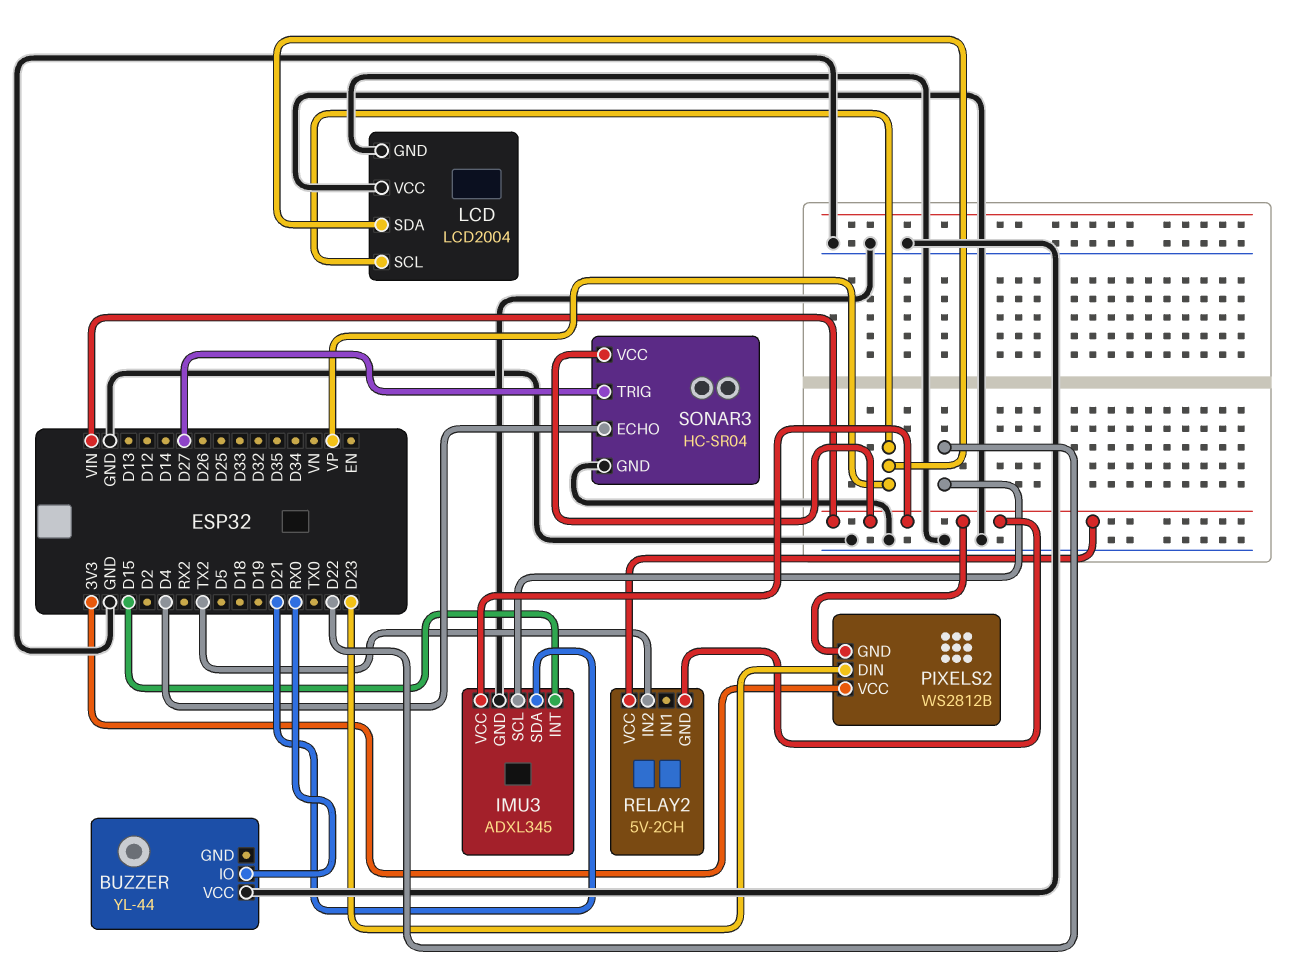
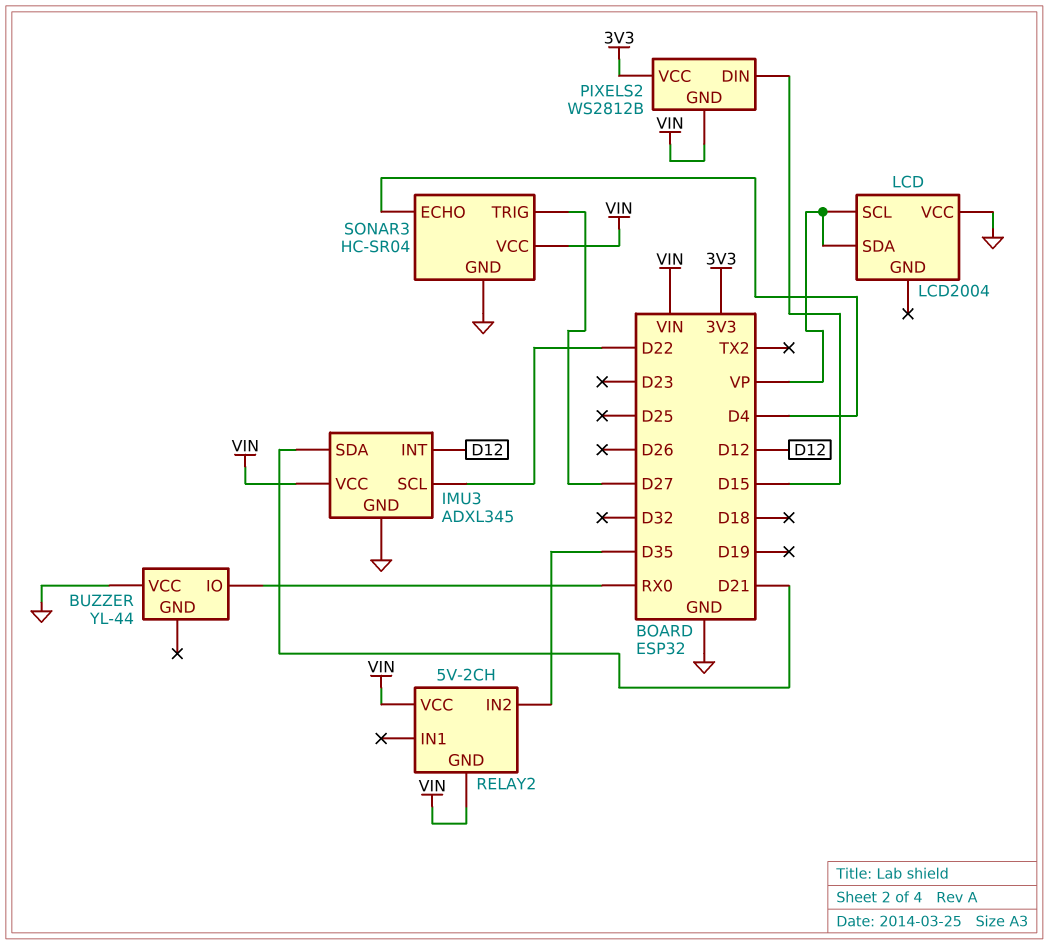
IMU3 pin INT: D15 -> D12
LCD pin GND: GND -> none
PIXELS2 pin DIN: D23 -> D15
RELAY2 pin IN2: TX2 -> D35

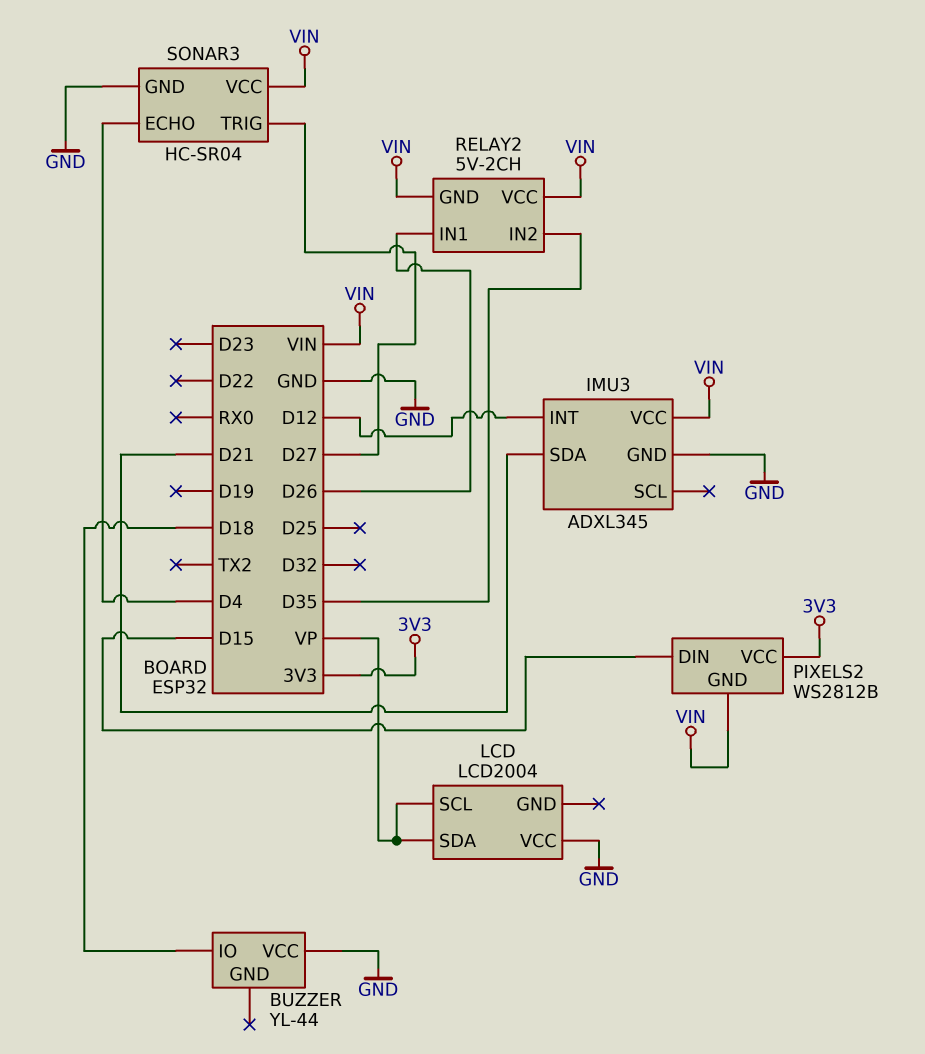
BUZZER pin IO: RX0 -> D18
IMU3 pin SCL: D22 -> none
RELAY2 pin IN1: none -> D26

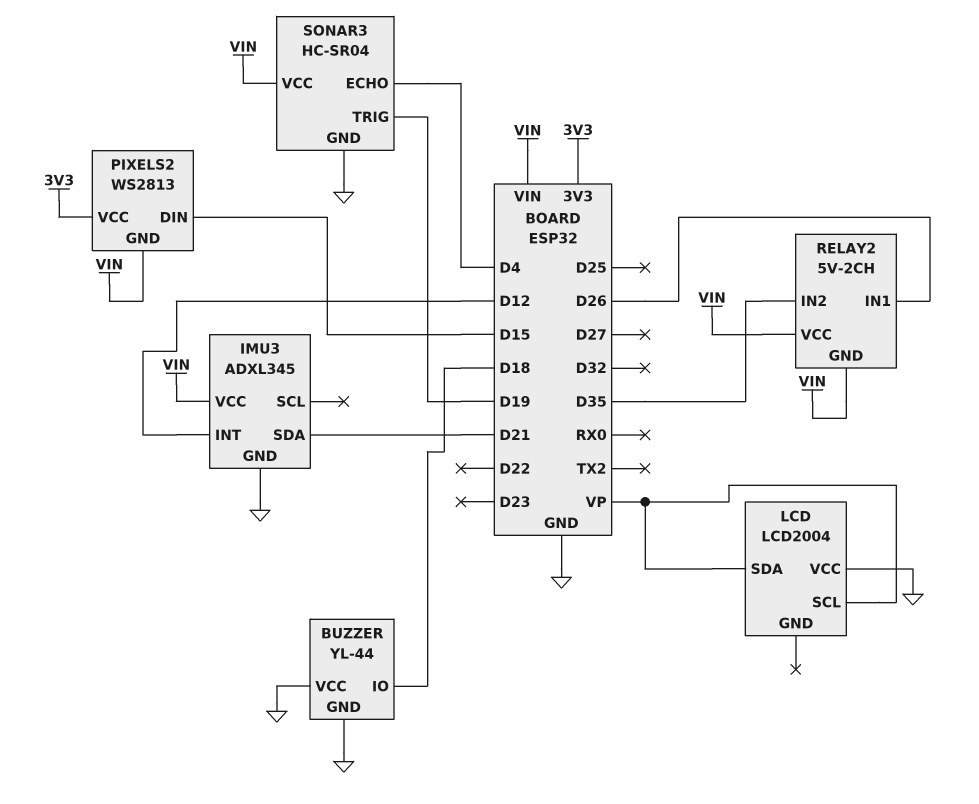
BUZZER pin GND: none -> GND
PIXELS2: WS2812B -> WS2813
SONAR3 pin TRIG: D27 -> D19

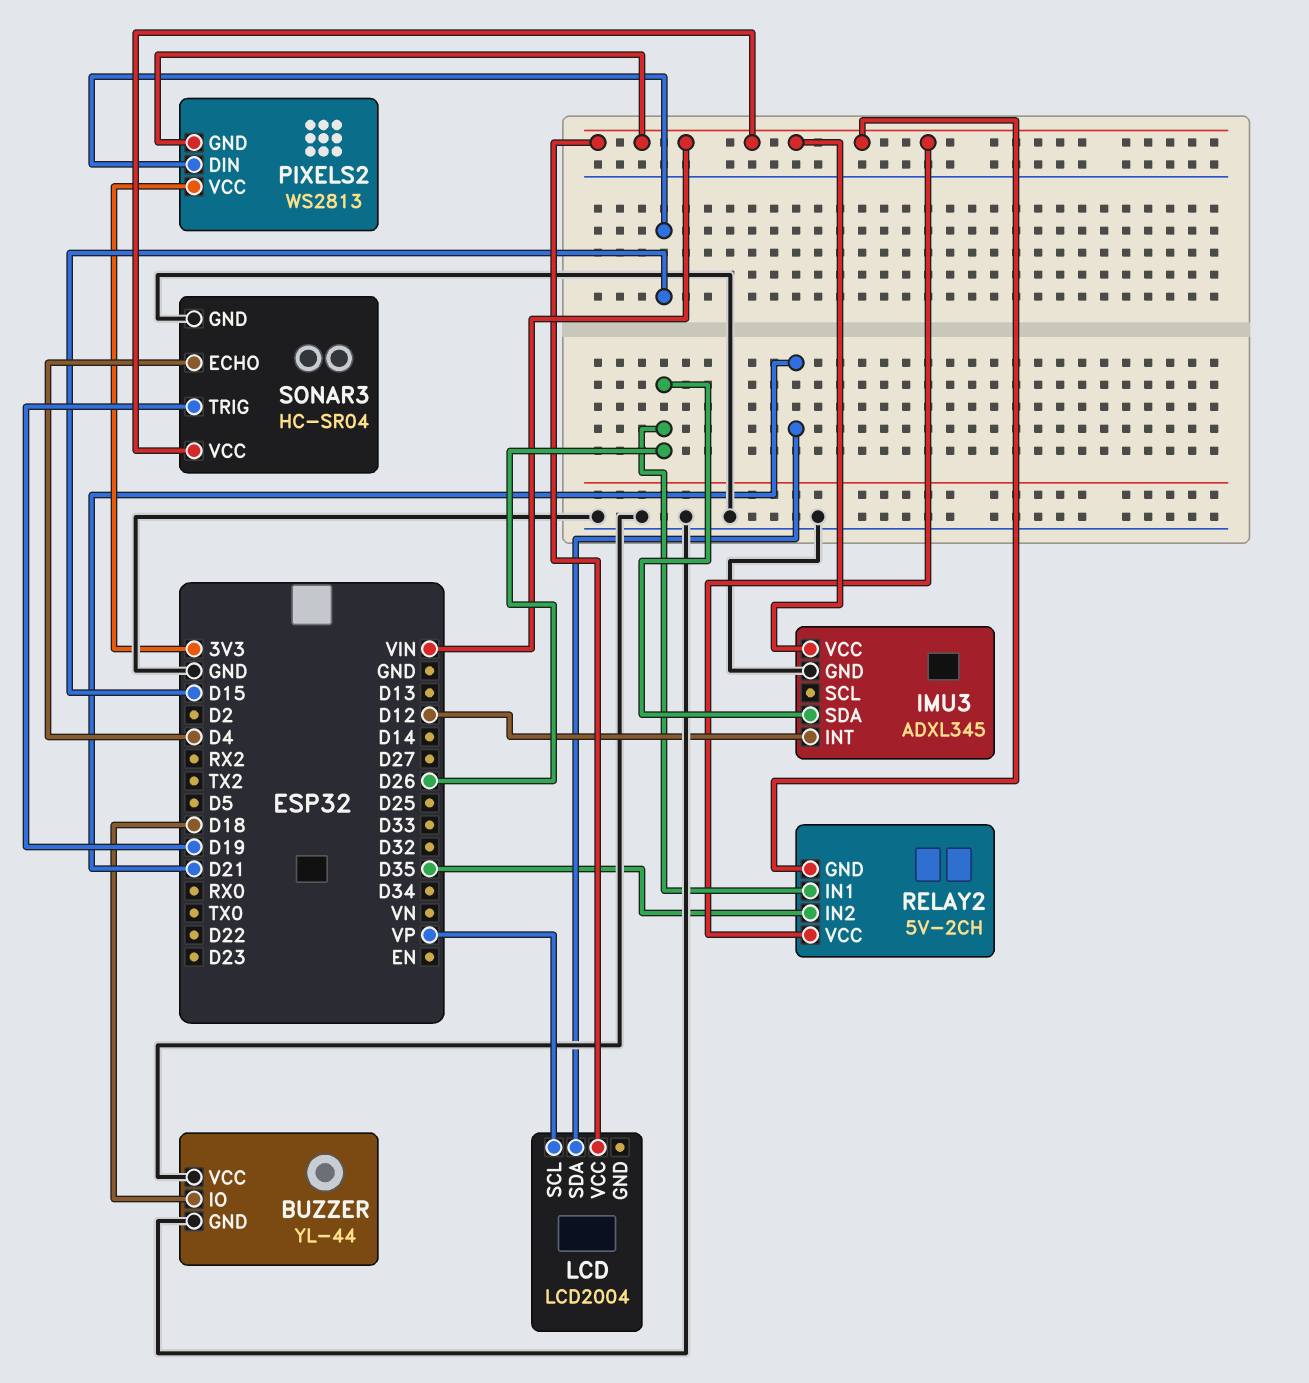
IMU3 pin SDA: D21 -> D26
LCD pin SDA: VP -> D21
LCD pin VCC: GND -> VIN

